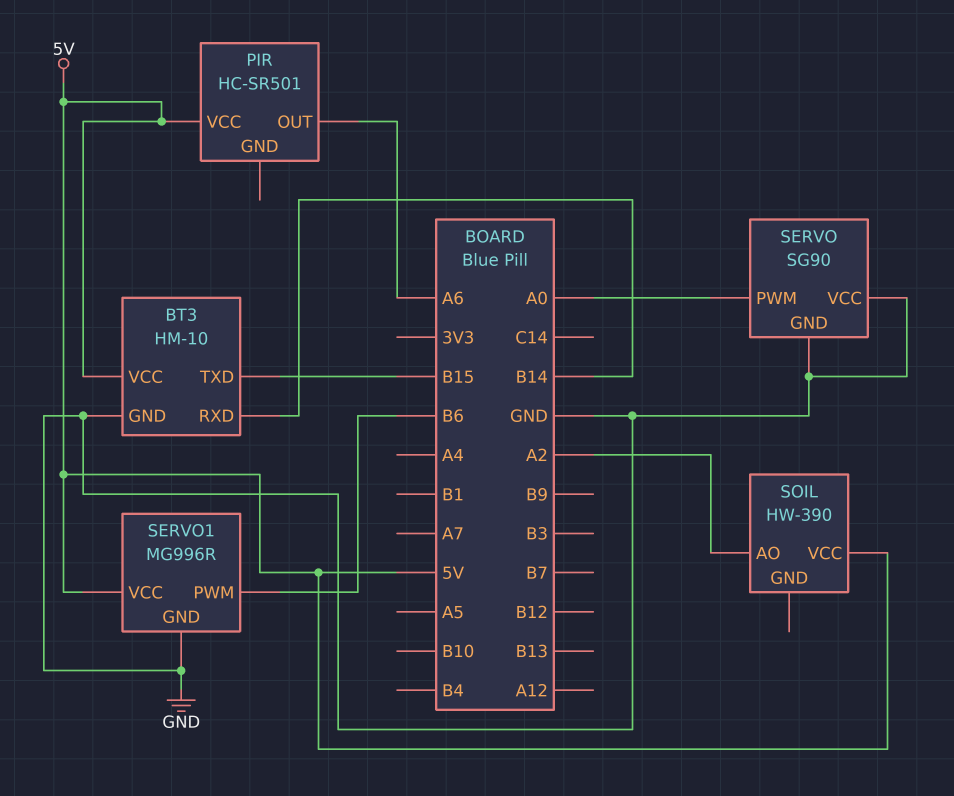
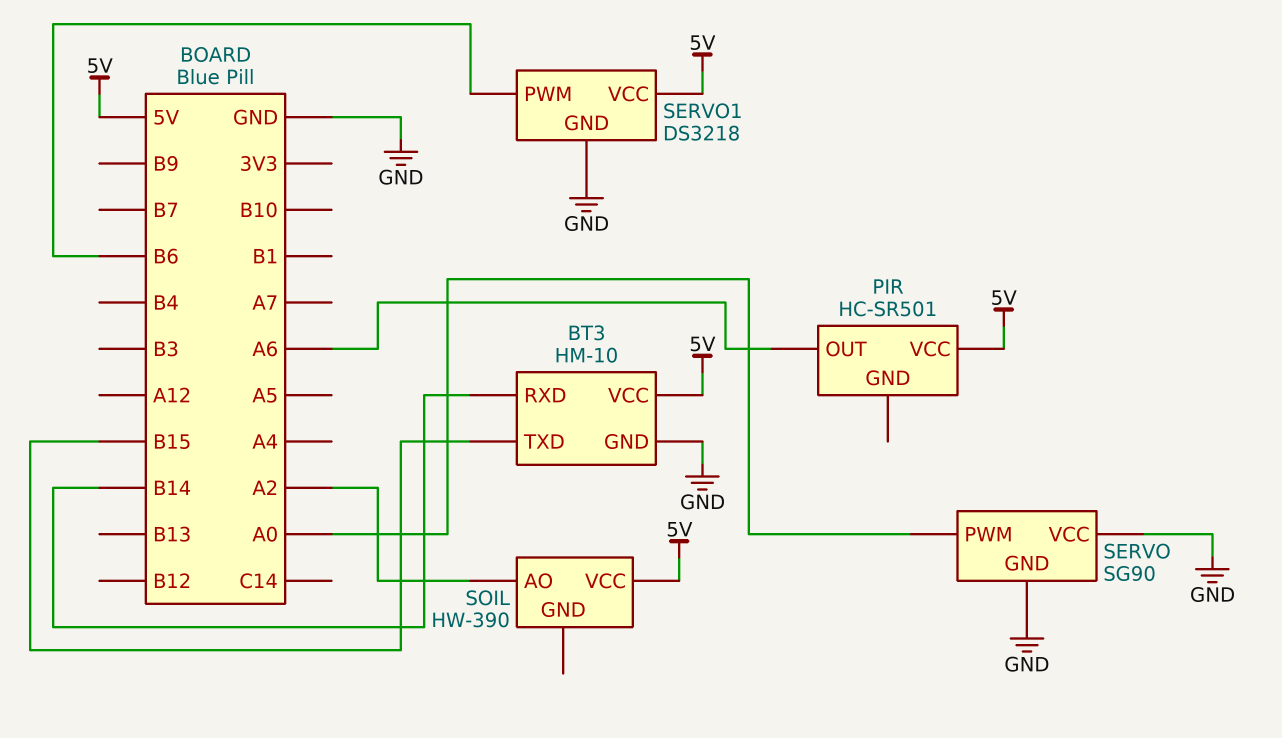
SERVO1: MG996R -> DS3218

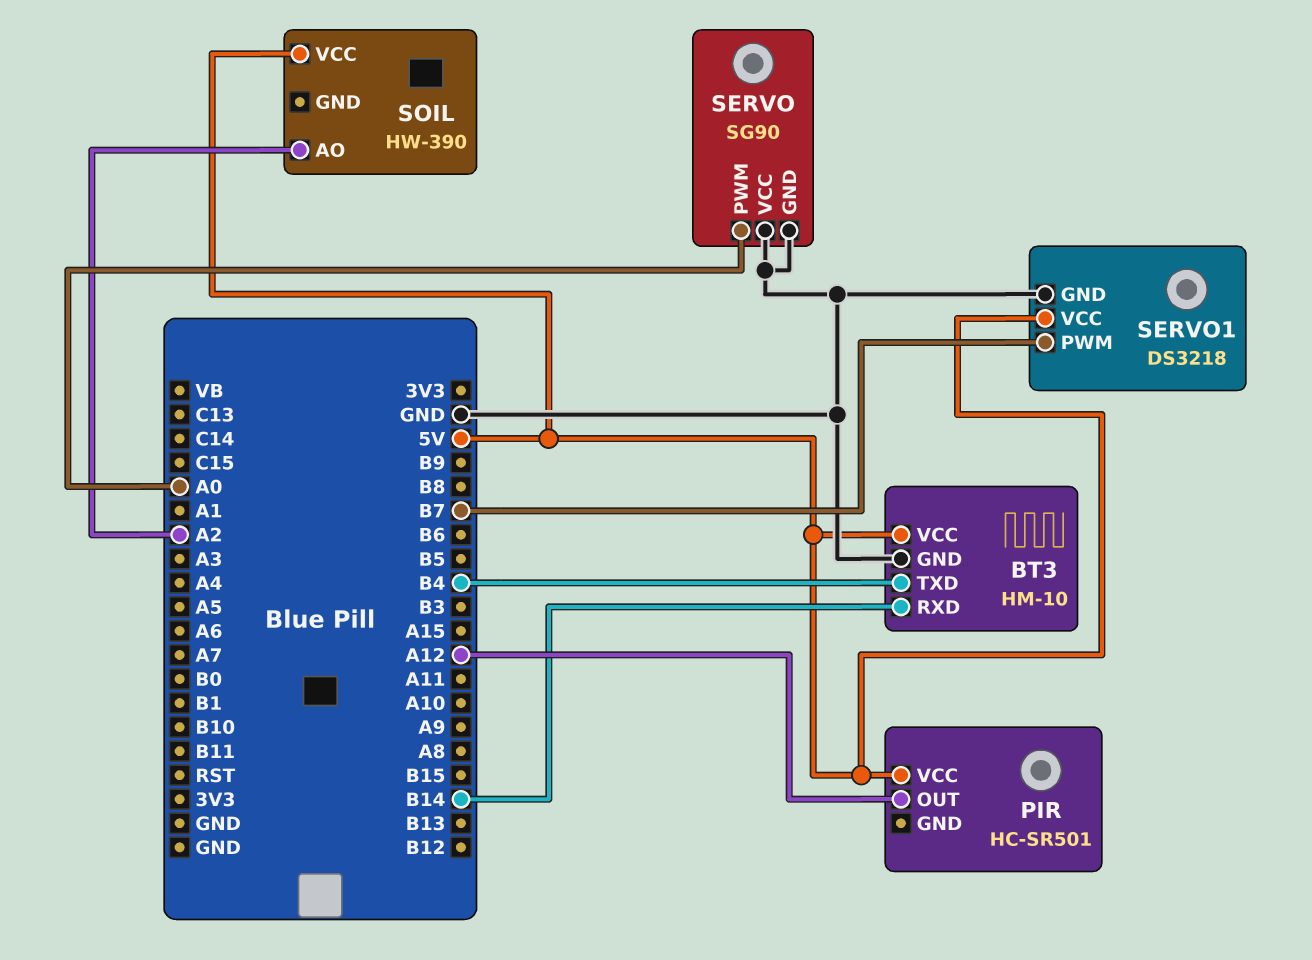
BT3 pin TXD: B15 -> B4
PIR pin OUT: A6 -> A12
SERVO1 pin PWM: B6 -> B7

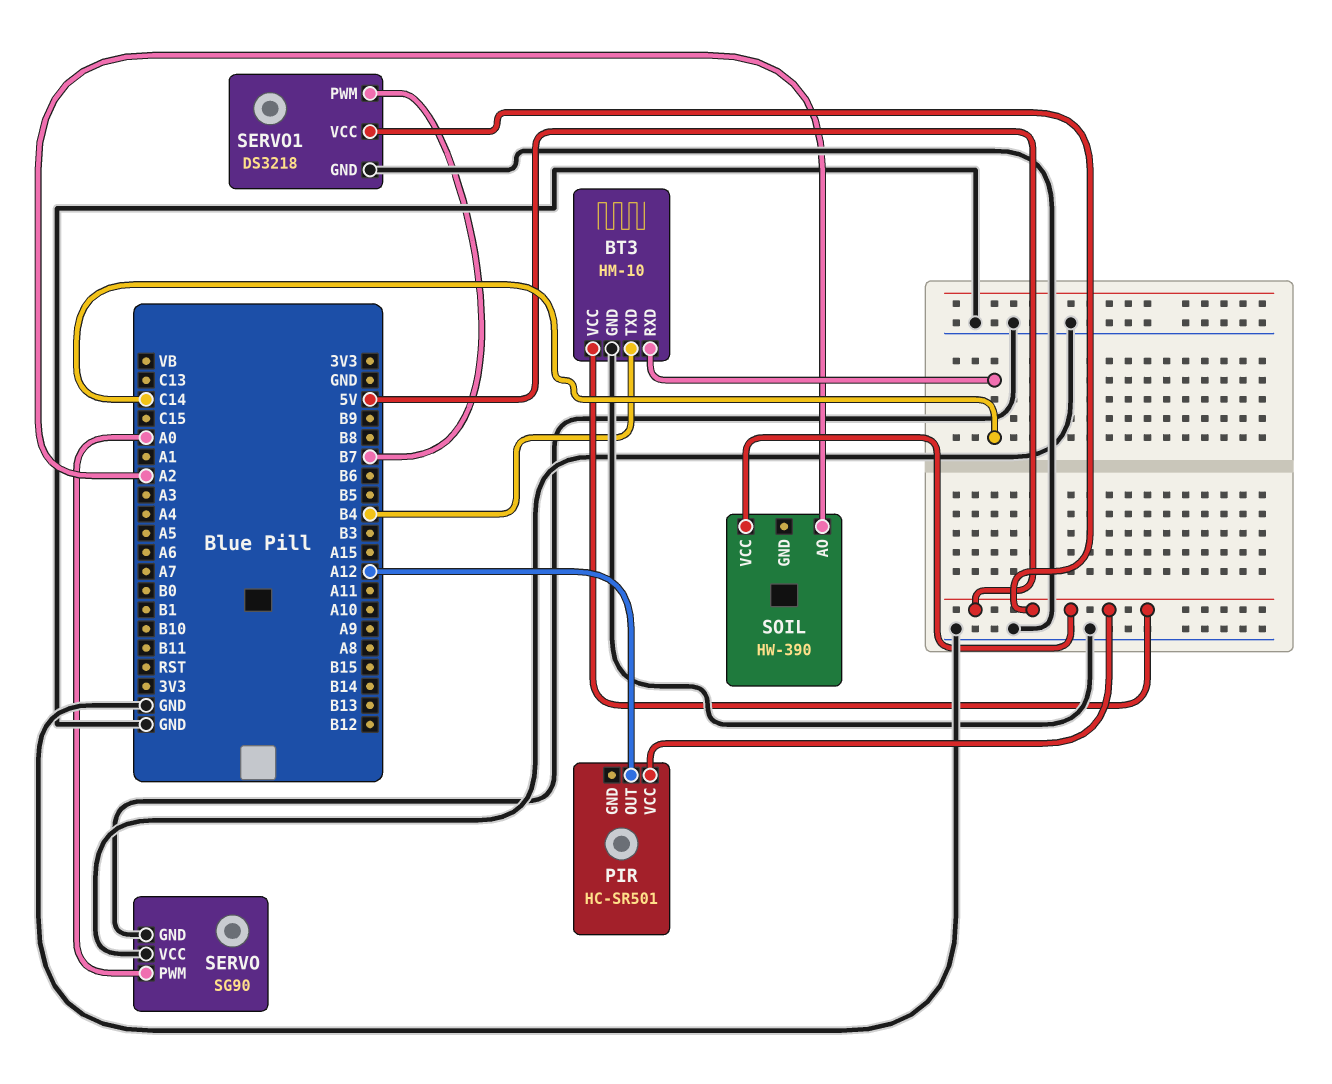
BT3 pin RXD: B14 -> C14

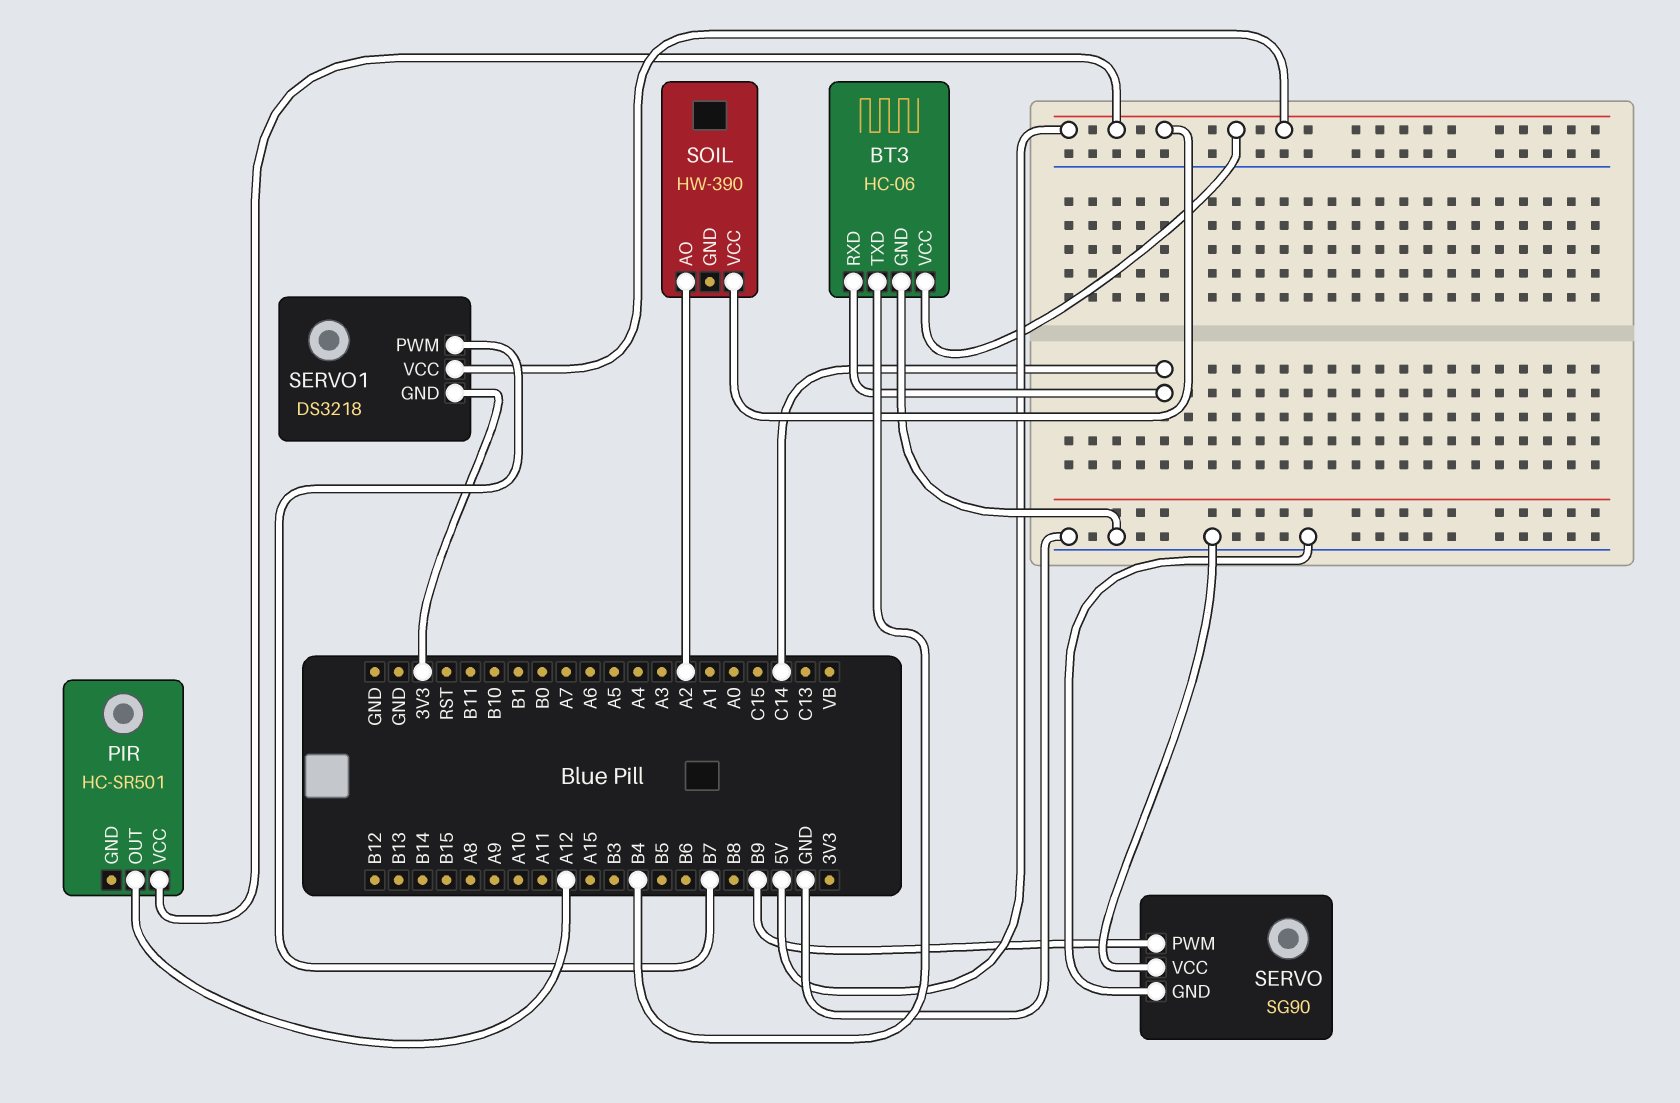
BT3: HM-10 -> HC-06
SERVO pin PWM: A0 -> B9
SERVO1 pin GND: GND -> 3V3

